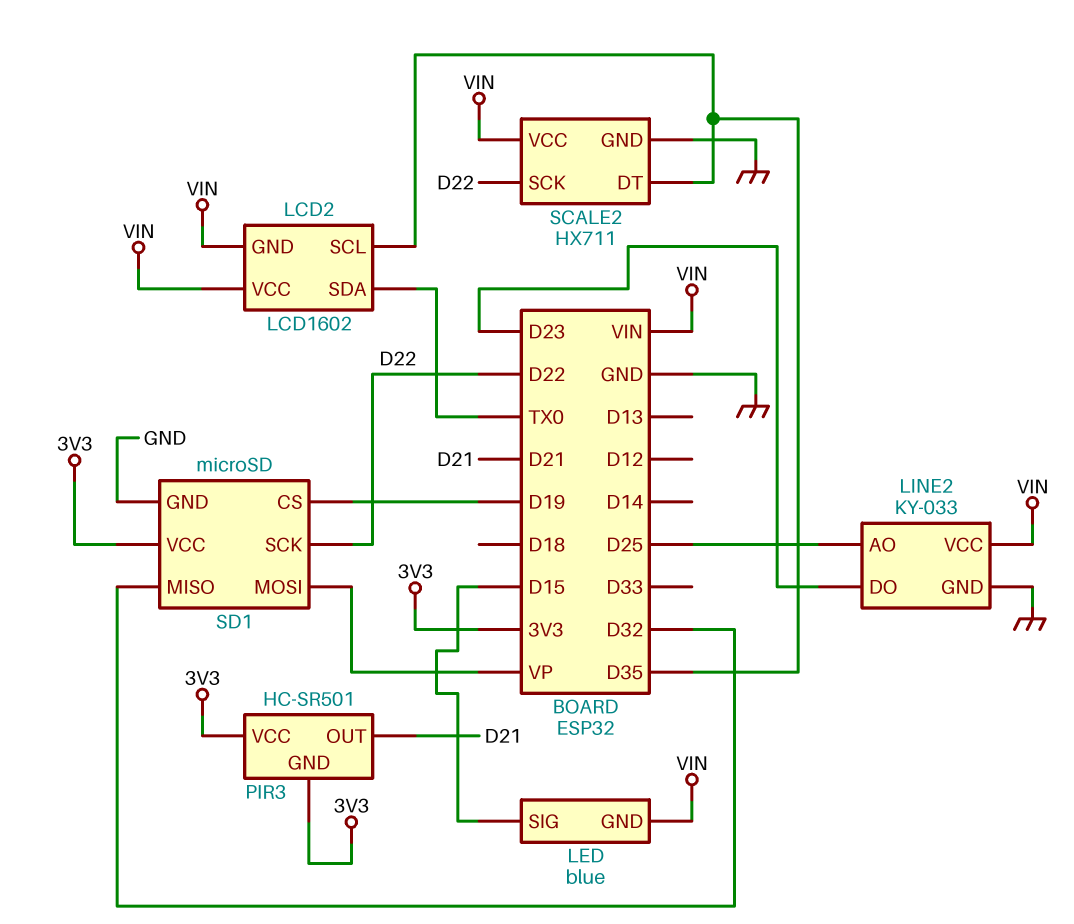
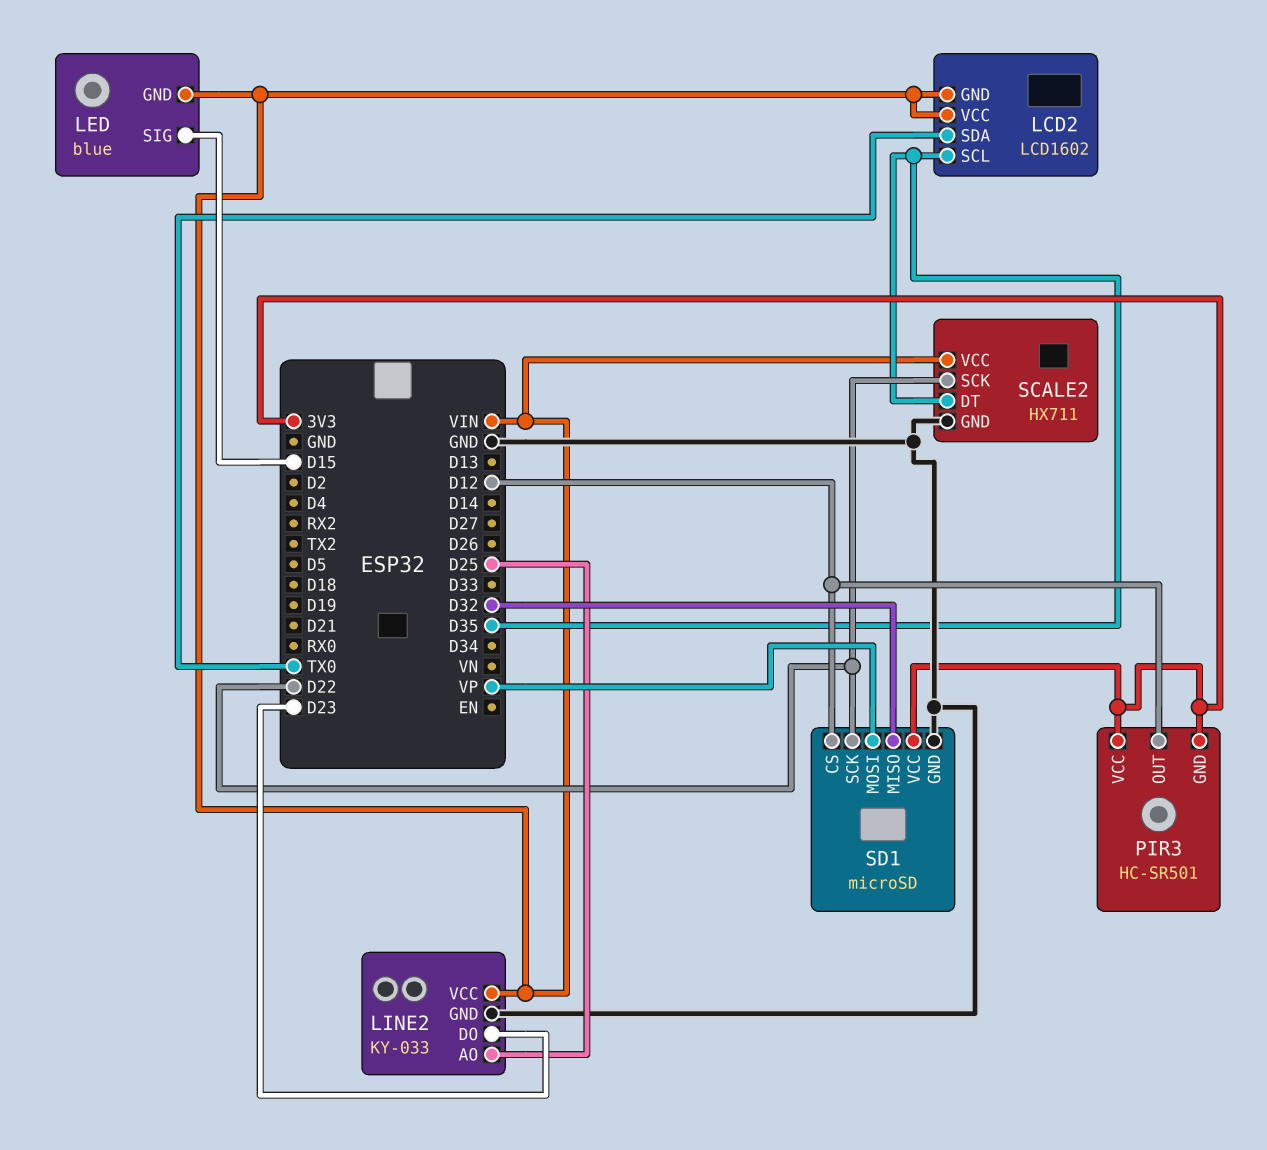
PIR3 pin OUT: D21 -> D12
SD1 pin CS: D19 -> D12

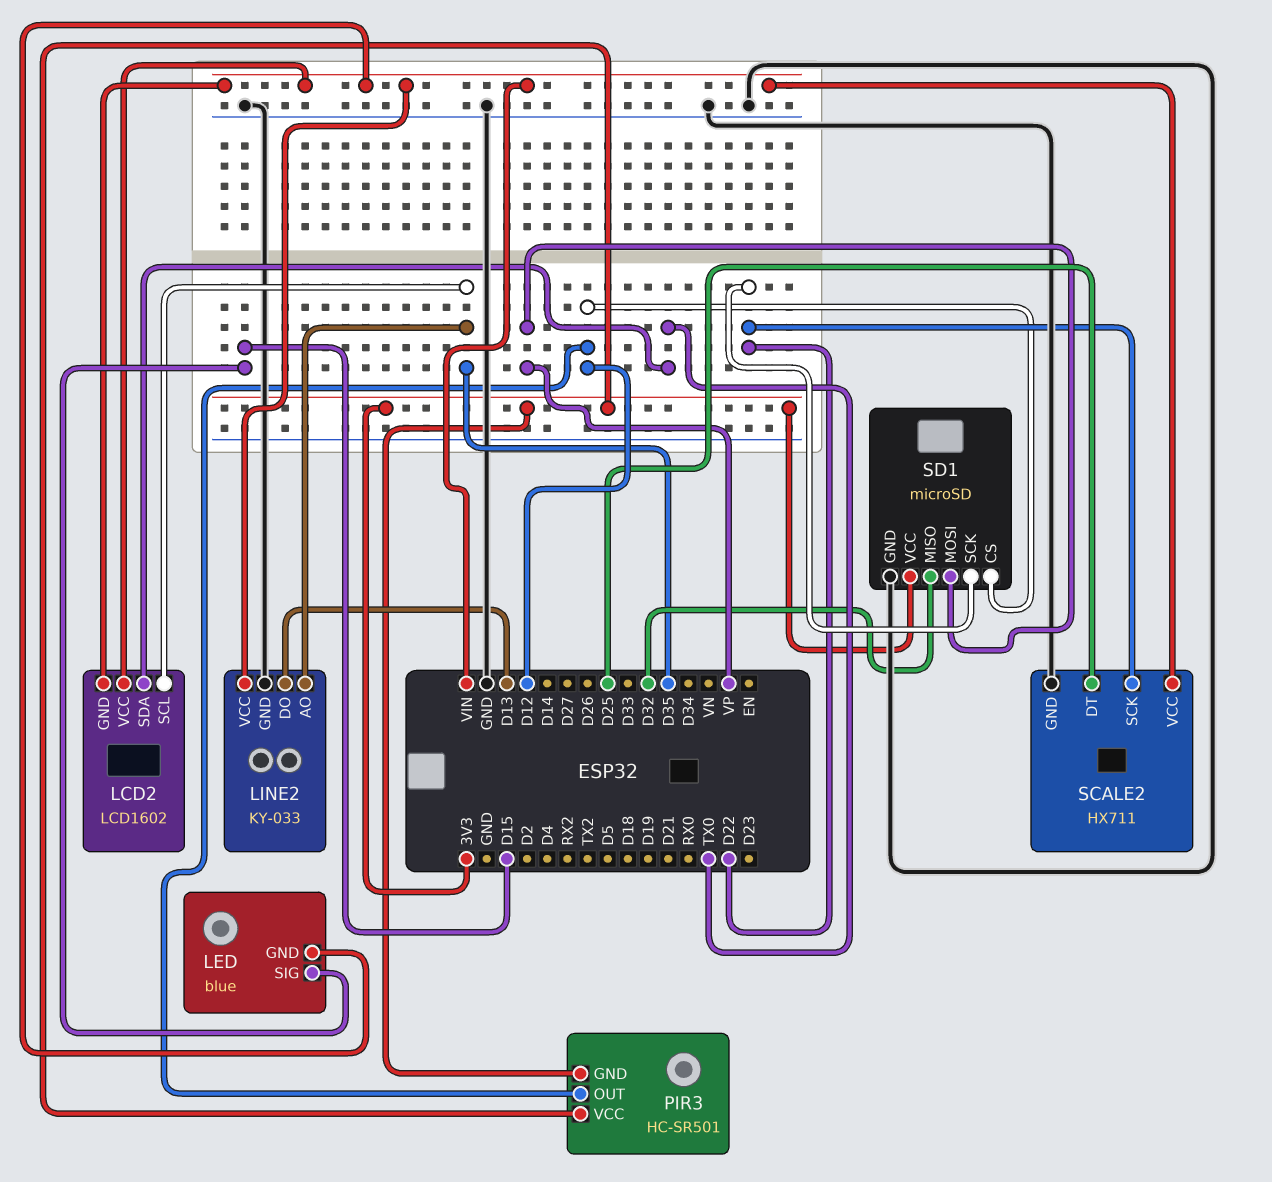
LINE2 pin AO: D25 -> D35
LINE2 pin DO: D23 -> D13
SCALE2 pin DT: D35 -> D25

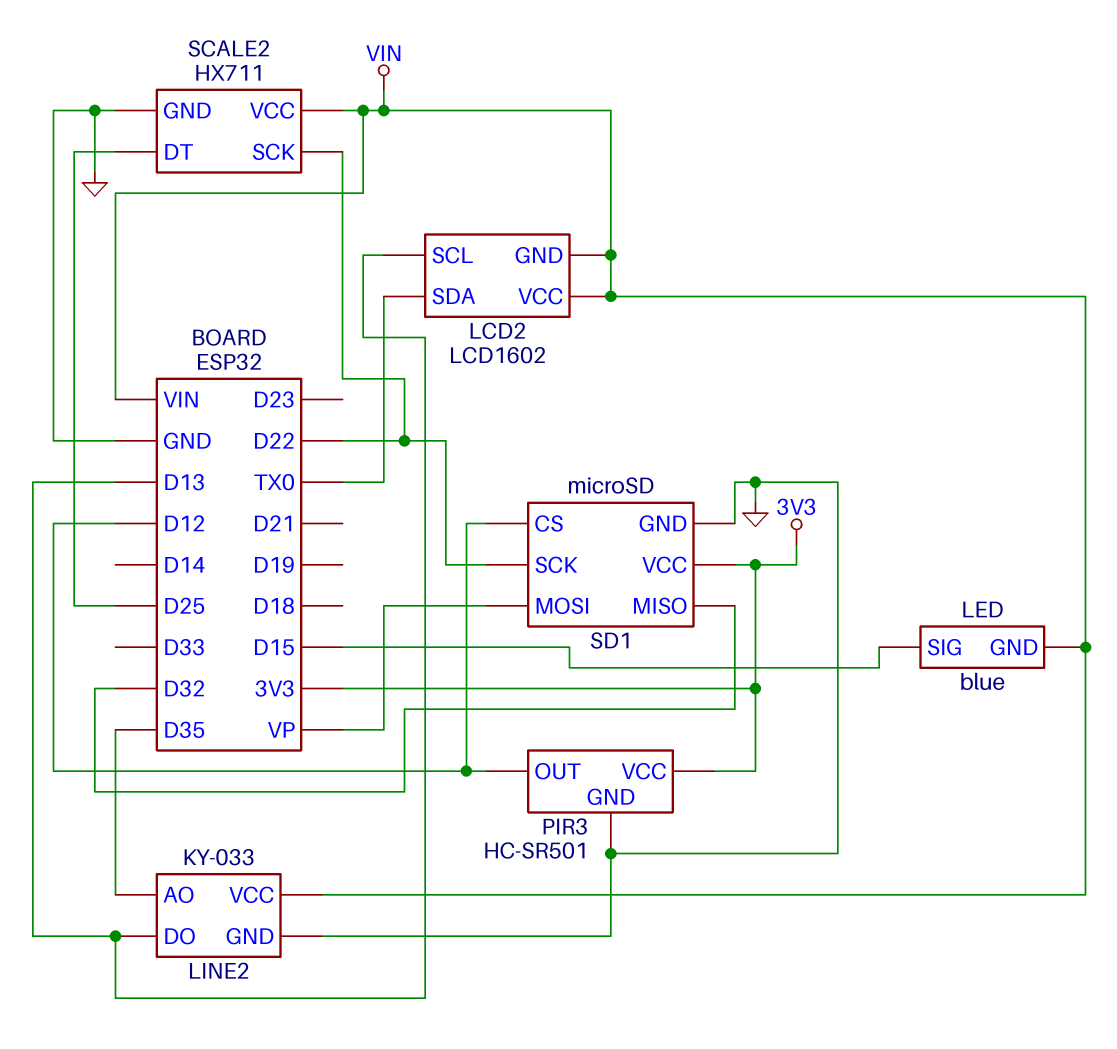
LCD2 pin SCL: D35 -> D13
PIR3 pin GND: 3V3 -> GND

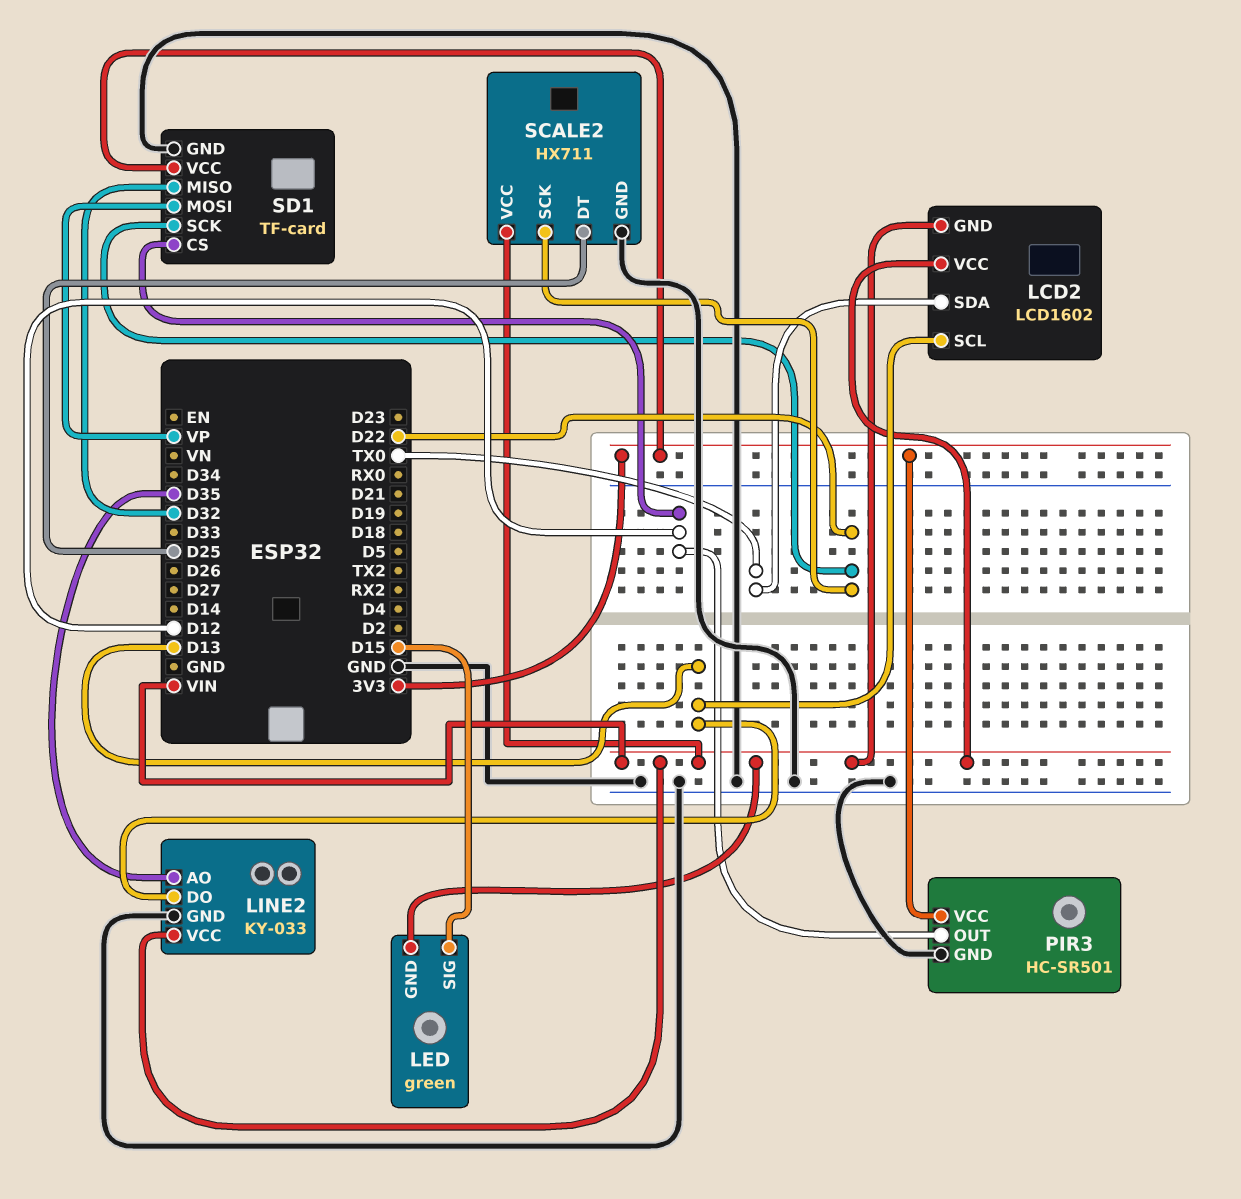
LED: blue -> green
SD1: microSD -> TF-card

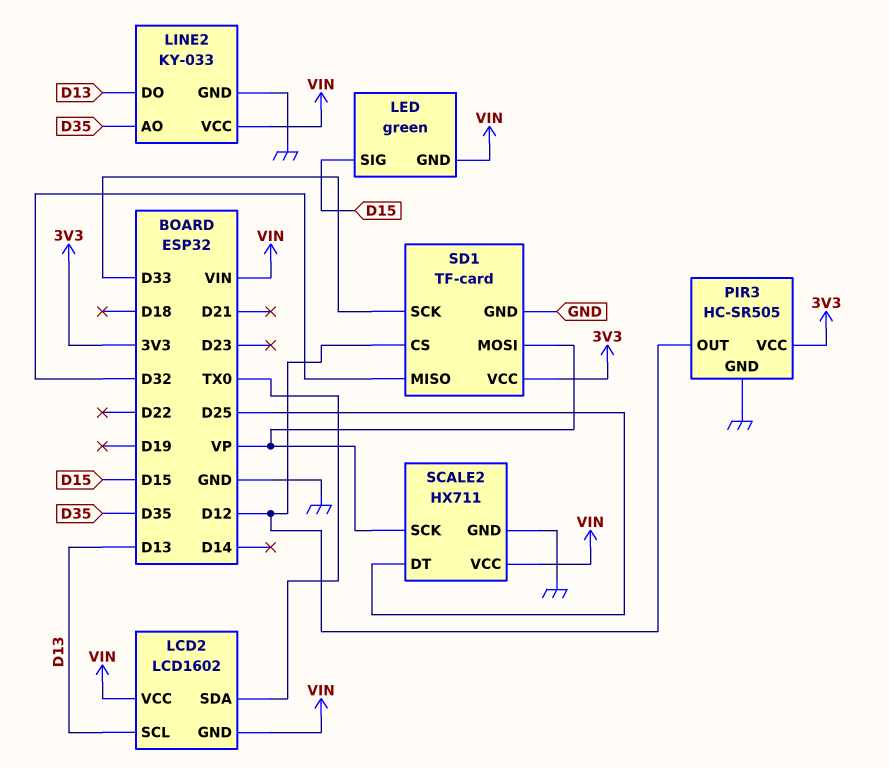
PIR3: HC-SR501 -> HC-SR505
SCALE2 pin SCK: D22 -> VP
SD1 pin SCK: D22 -> D33

